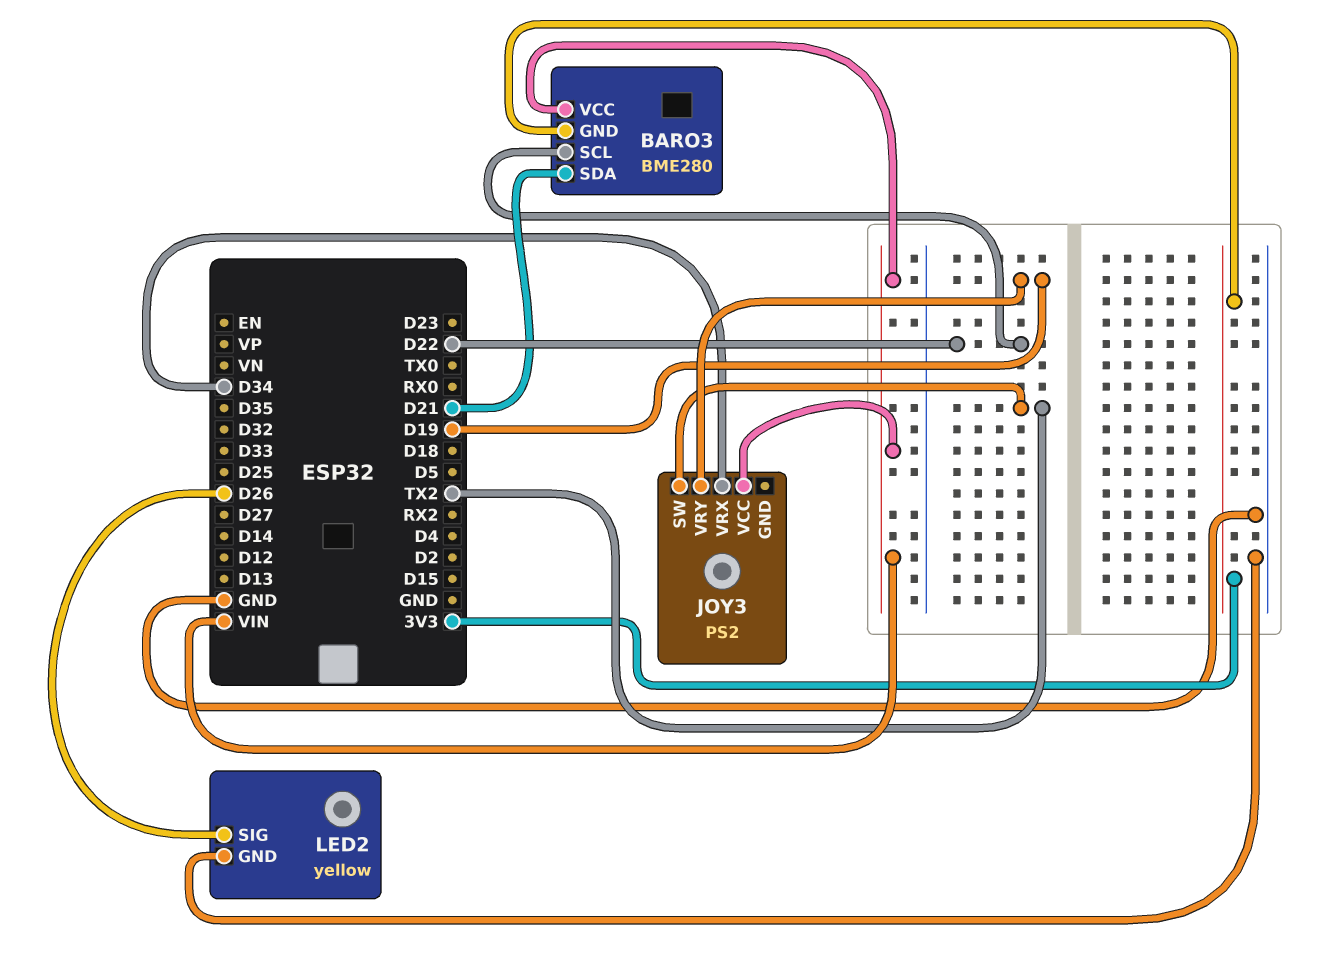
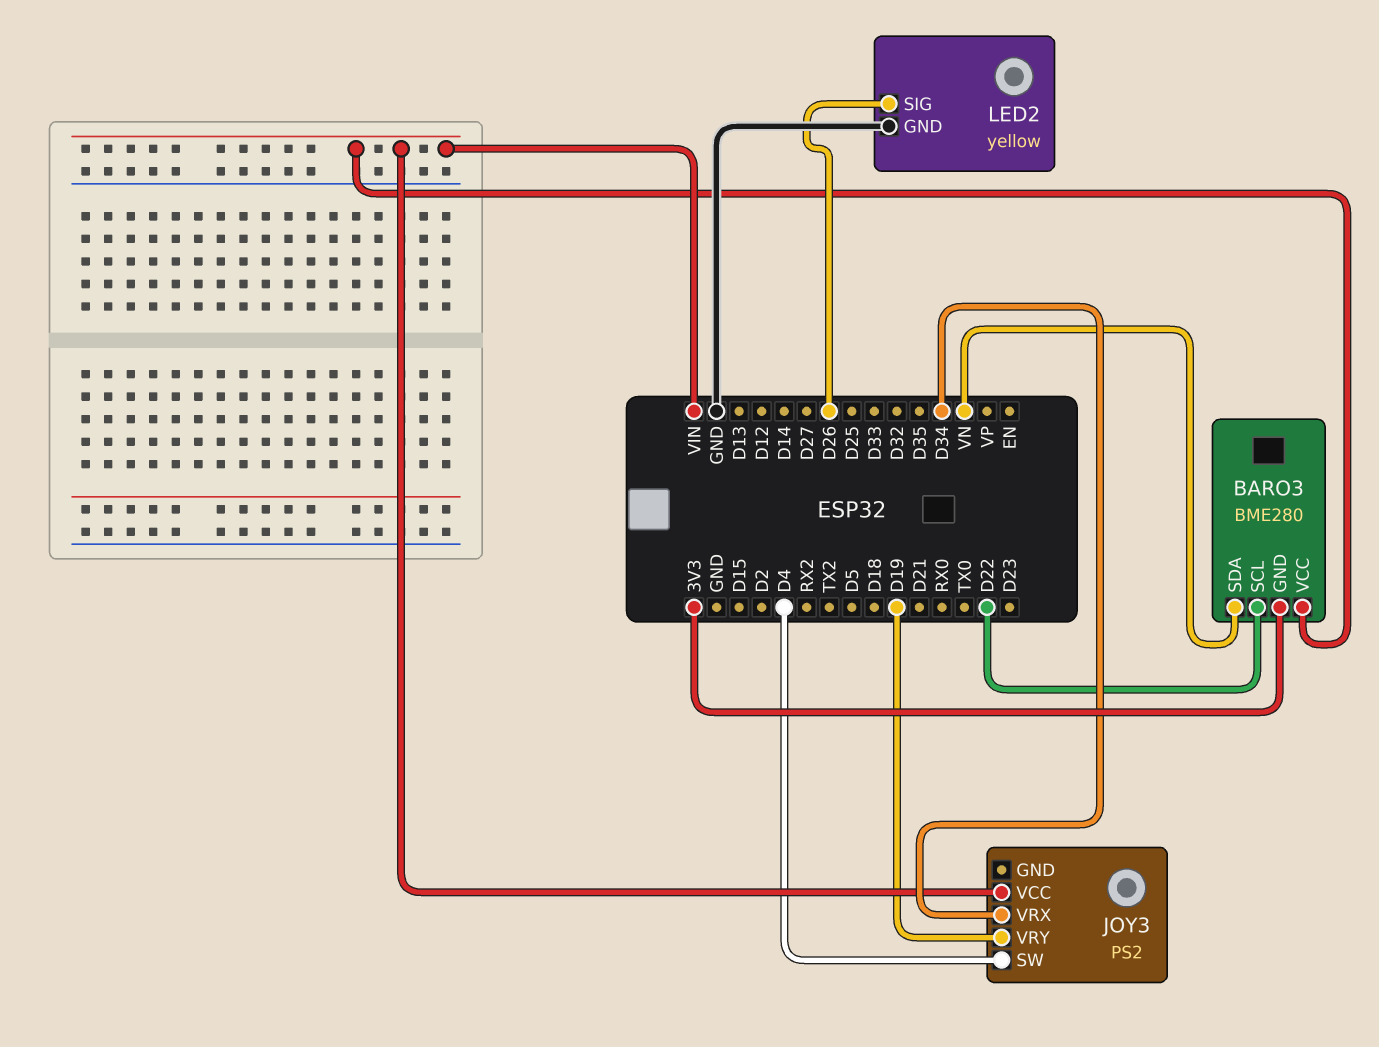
BARO3 pin SDA: D21 -> VN
JOY3 pin SW: TX2 -> D4

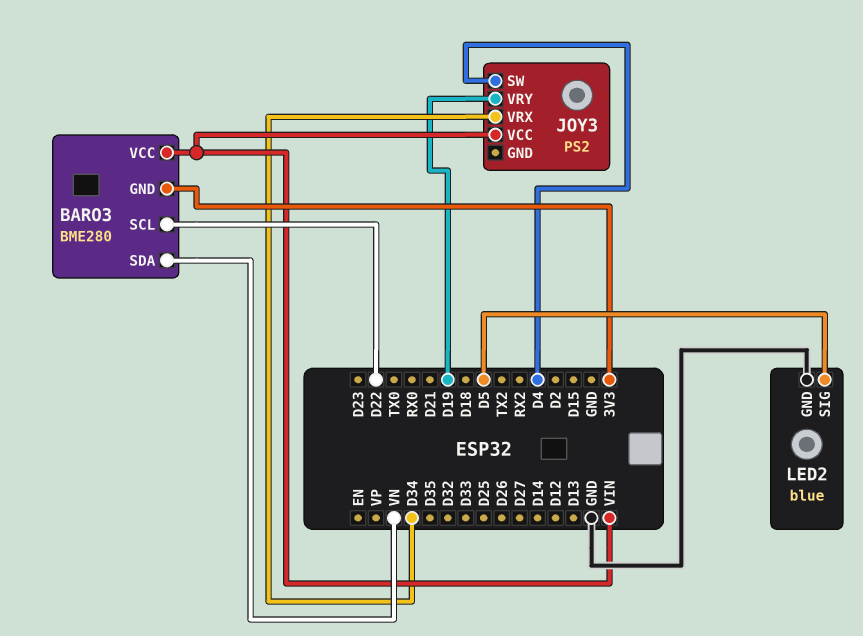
LED2: yellow -> blue
LED2 pin SIG: D26 -> D5

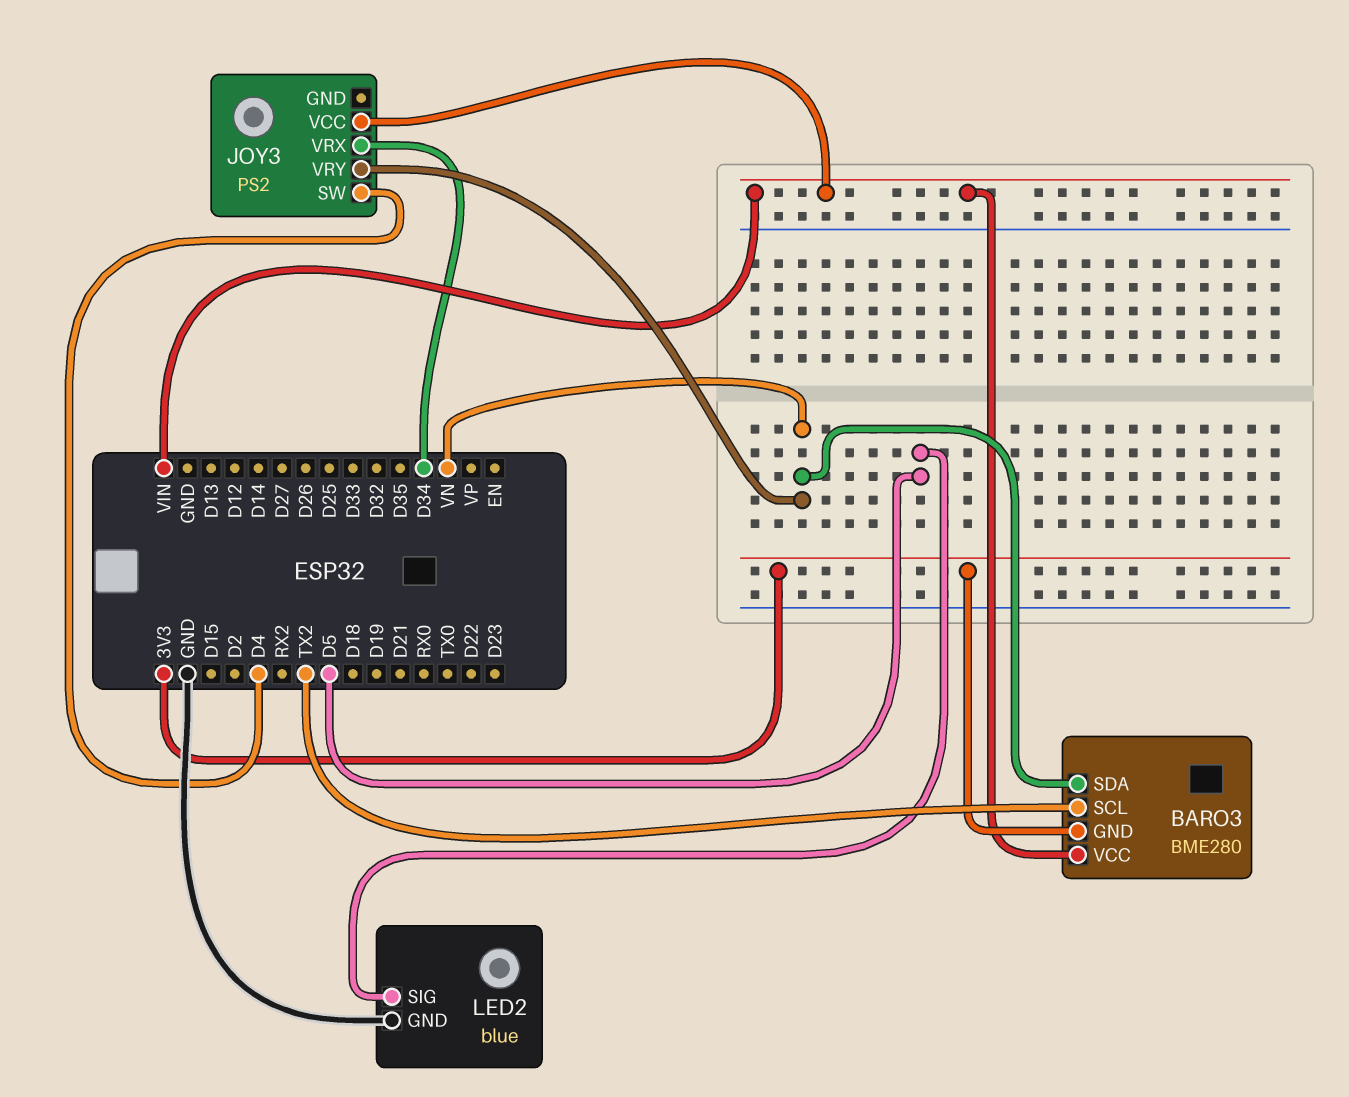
BARO3 pin SCL: D22 -> TX2
JOY3 pin VRY: D19 -> VN

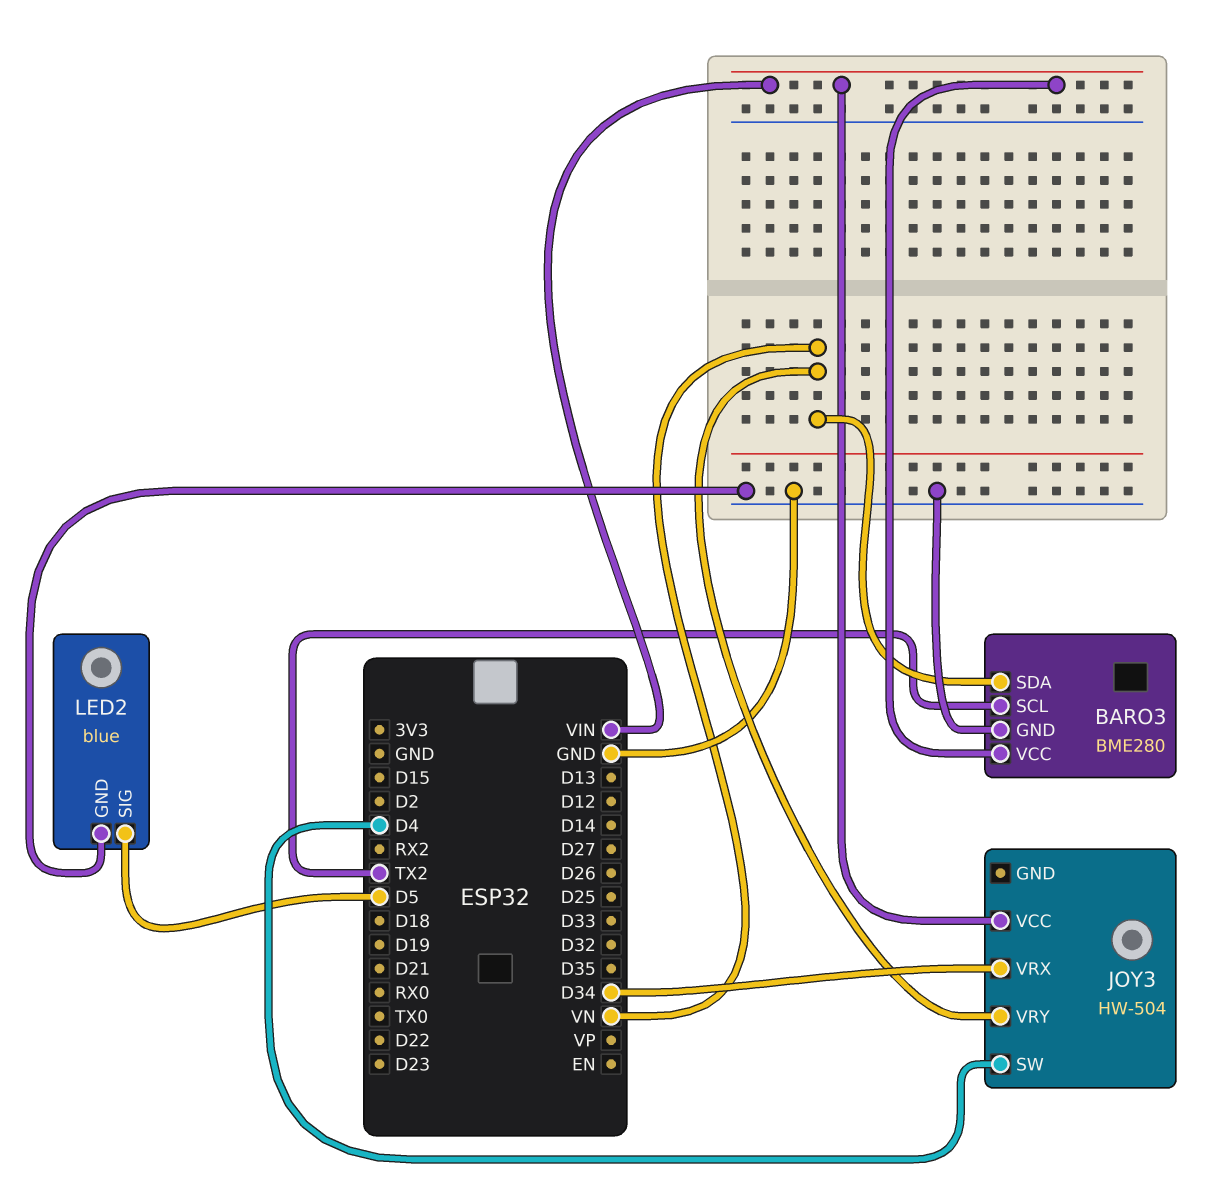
BARO3 pin GND: 3V3 -> GND
JOY3: PS2 -> HW-504

